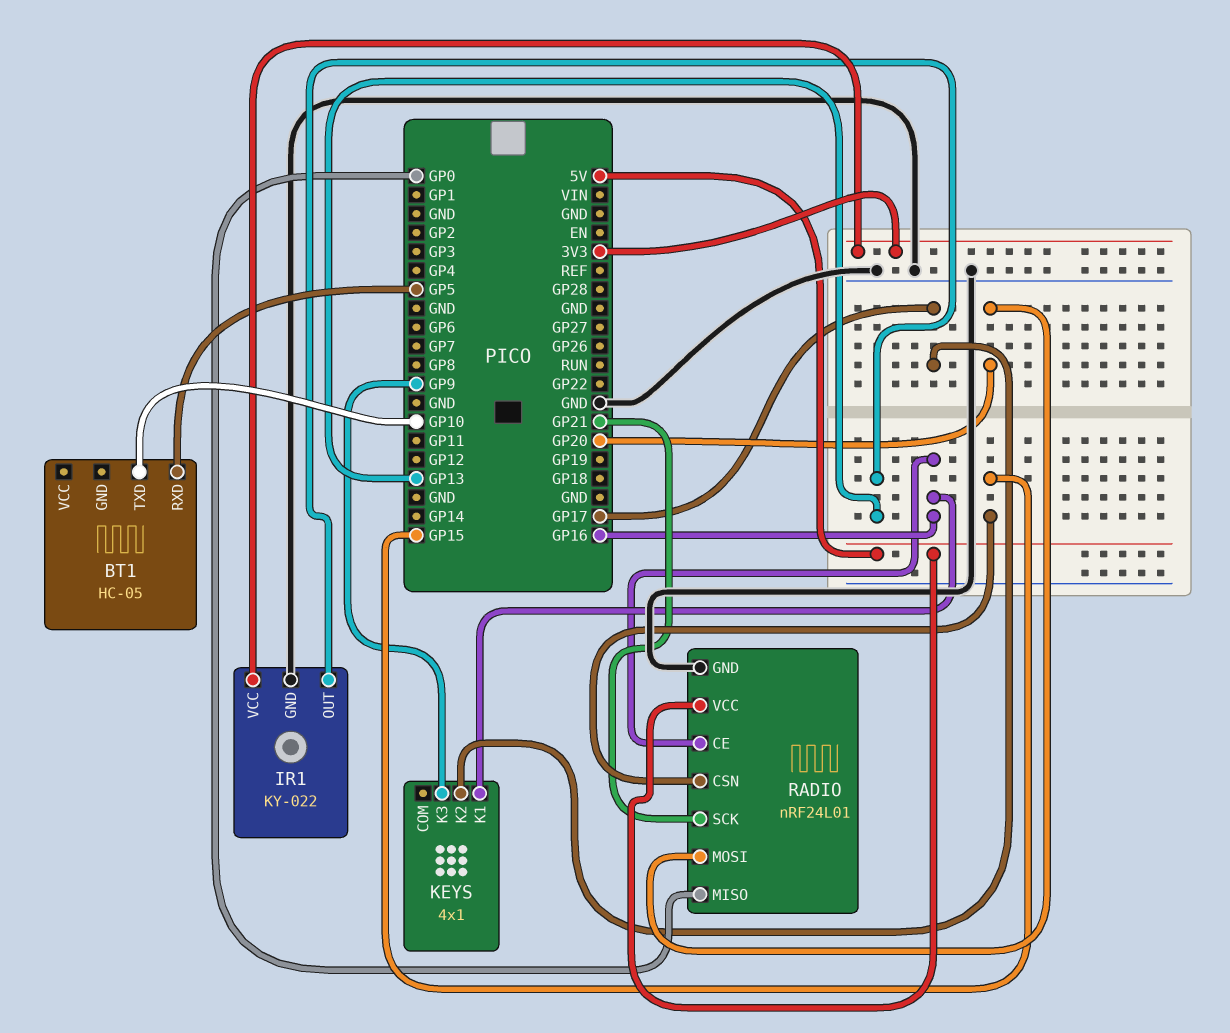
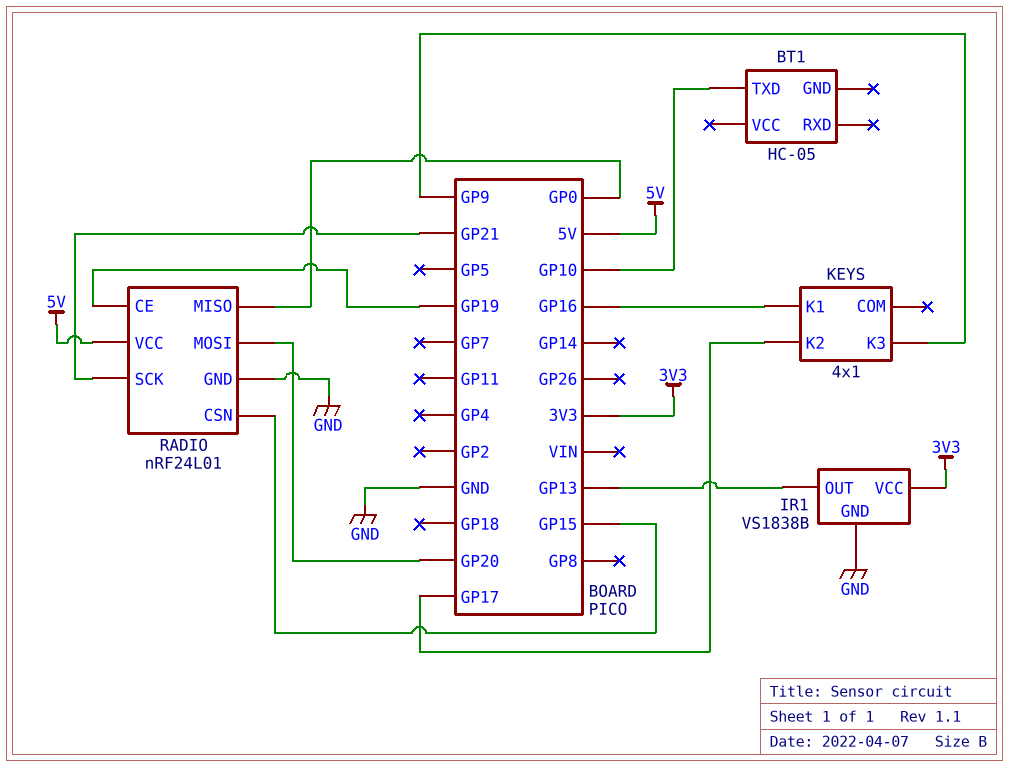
BT1 pin RXD: GP5 -> none
IR1: KY-022 -> VS1838B
RADIO pin CE: GP16 -> GP19

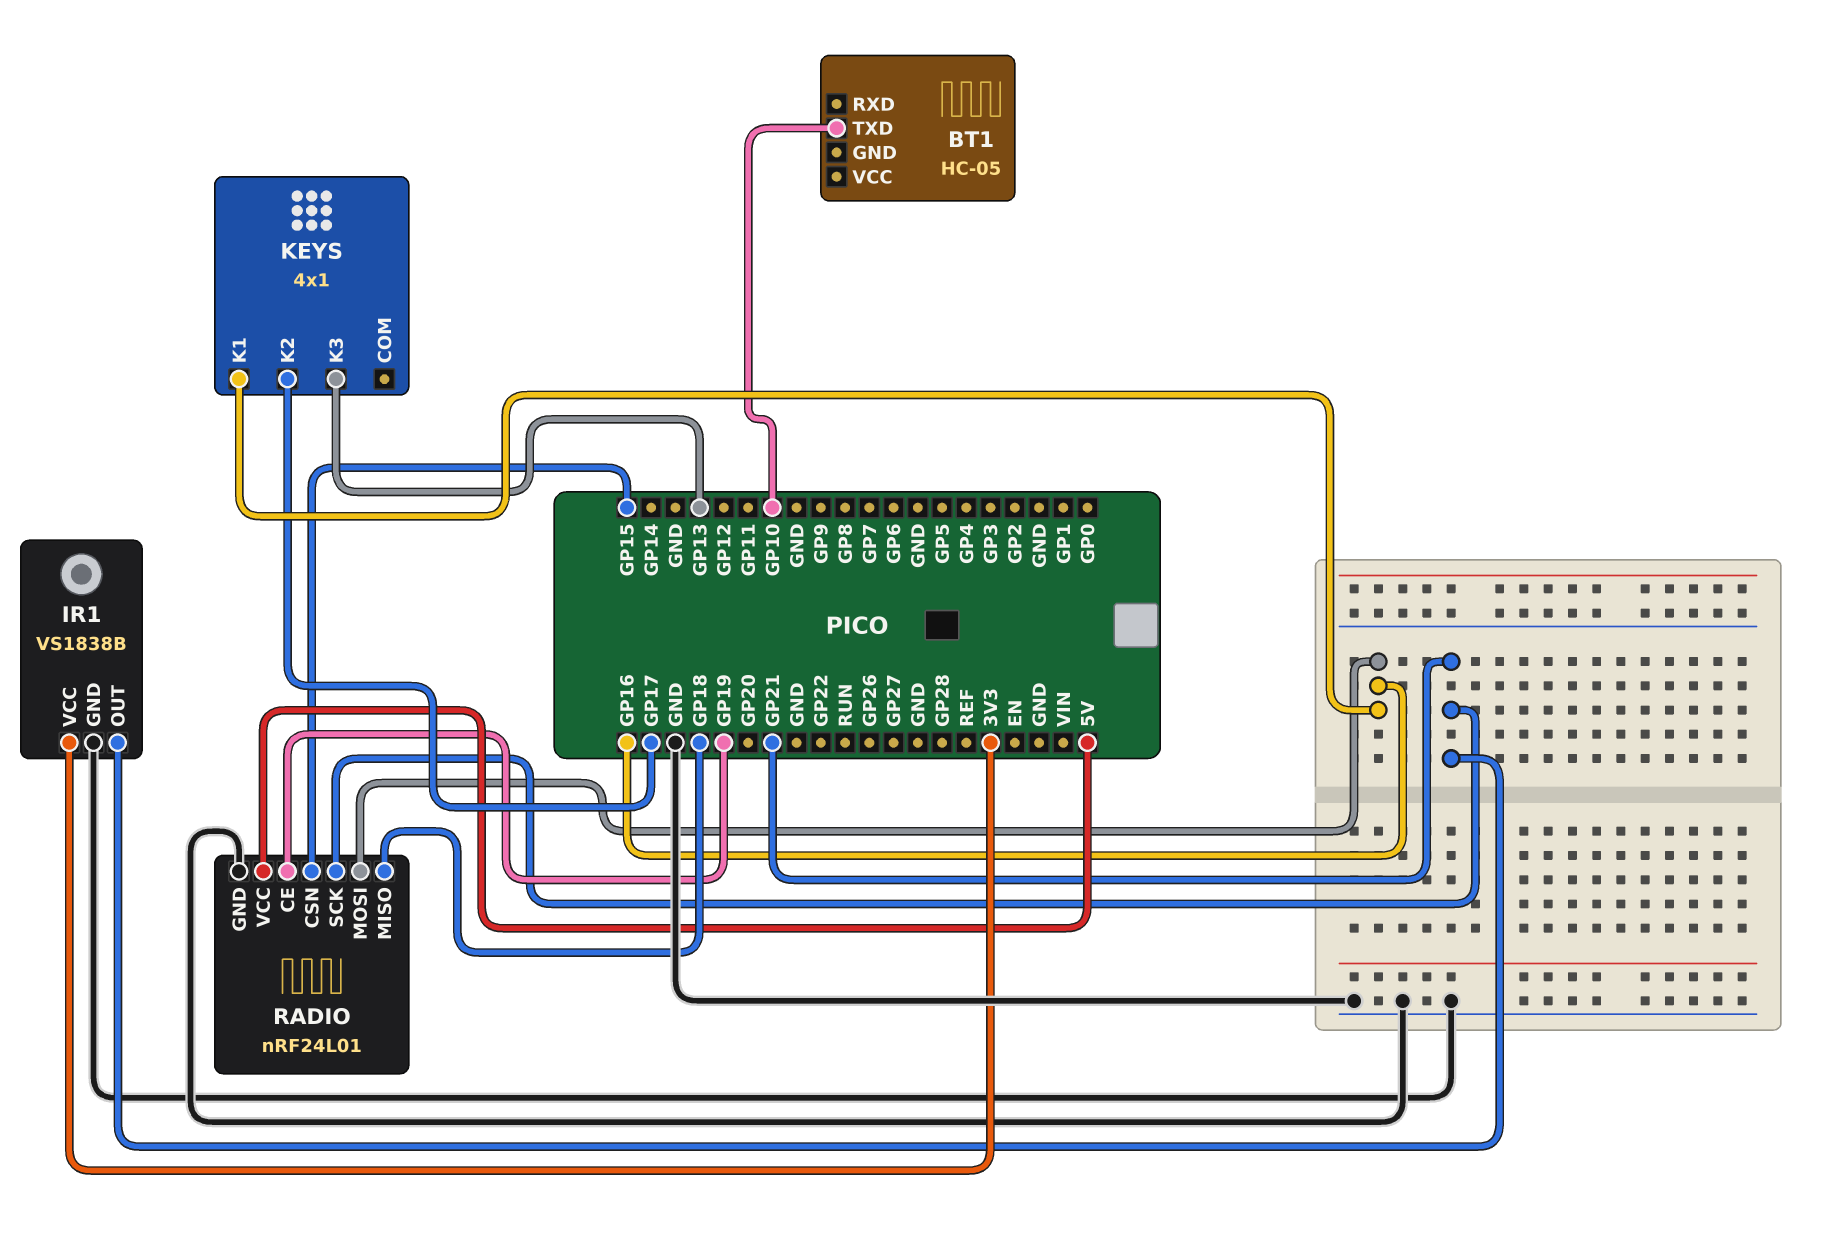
IR1 pin OUT: GP13 -> GP21
KEYS pin K3: GP9 -> GP13
RADIO pin MISO: GP0 -> GP18
RADIO pin MOSI: GP20 -> GP16

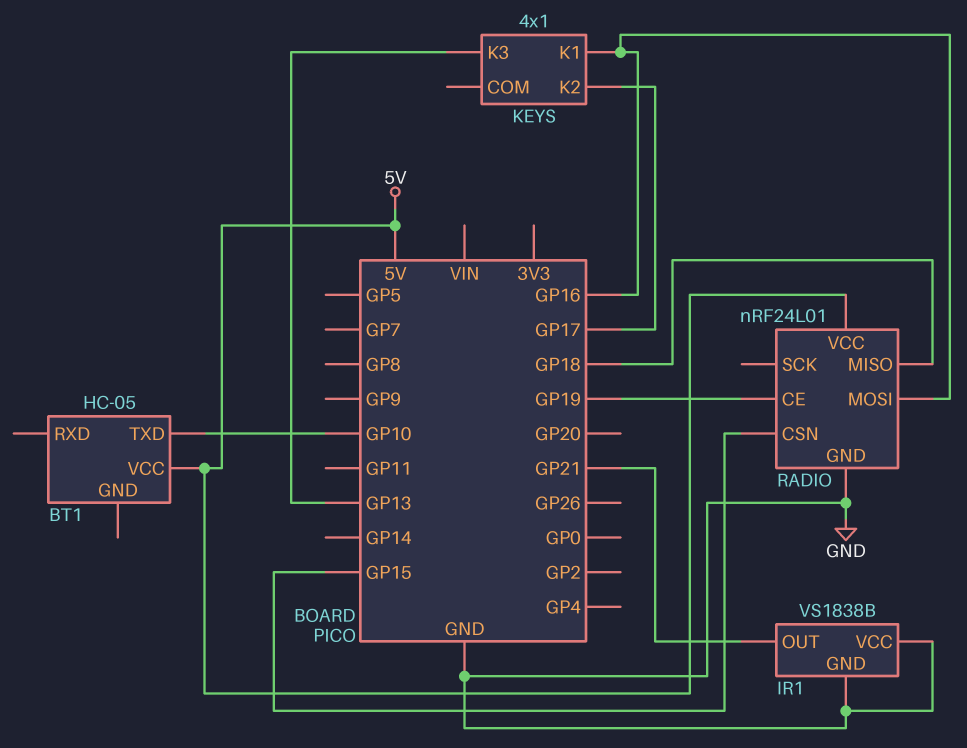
BT1 pin VCC: none -> 5V
IR1 pin VCC: 3V3 -> GND
RADIO pin SCK: GP21 -> none

